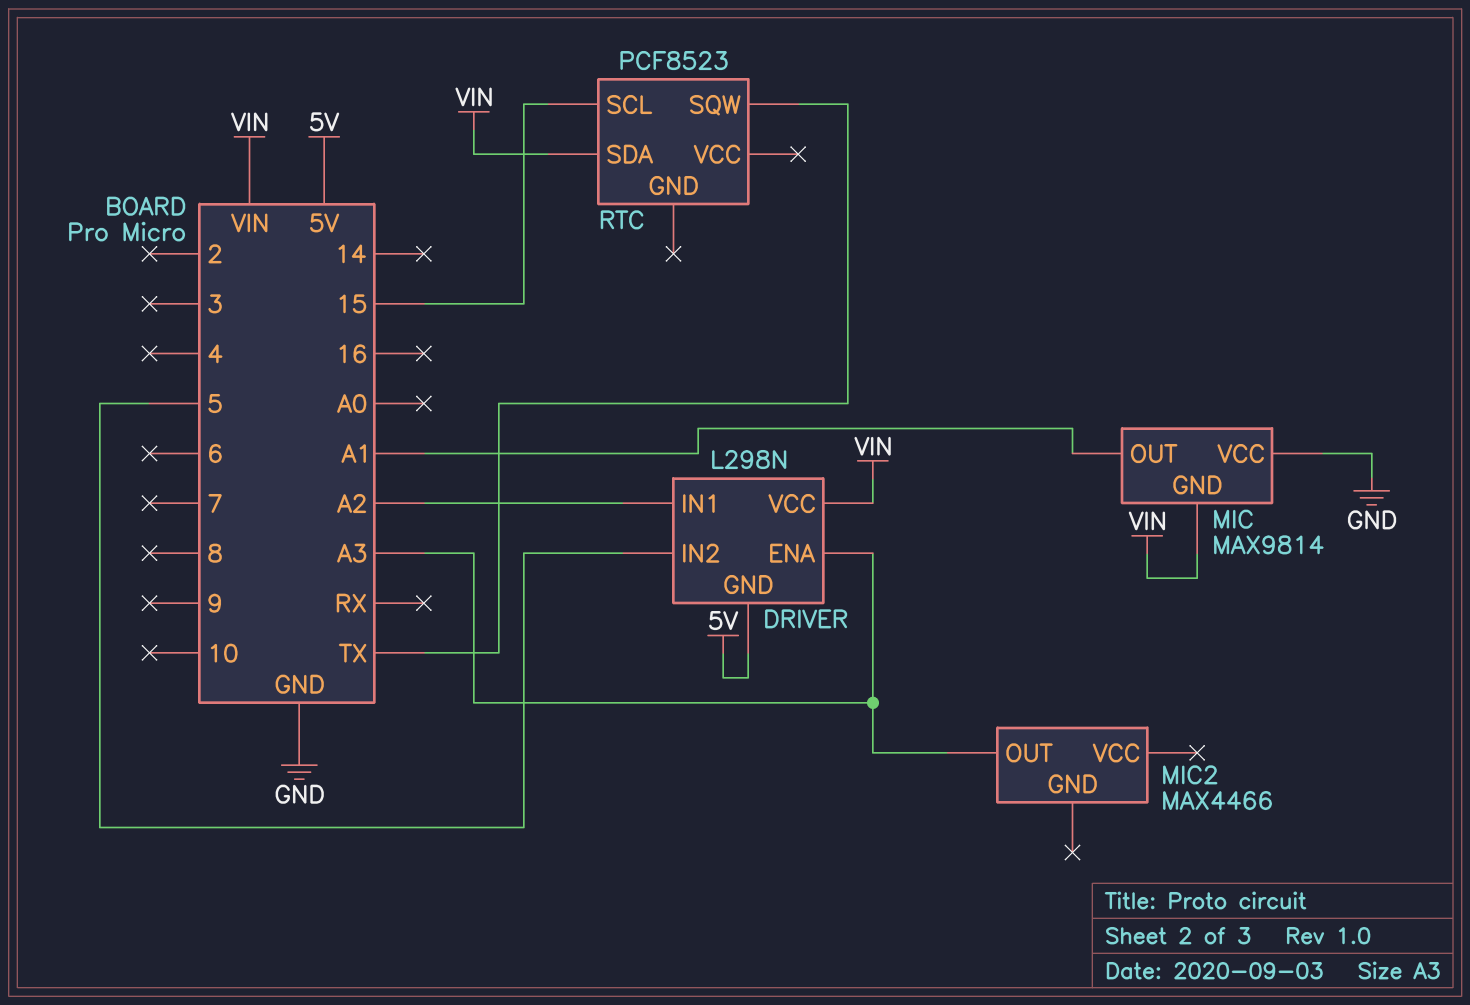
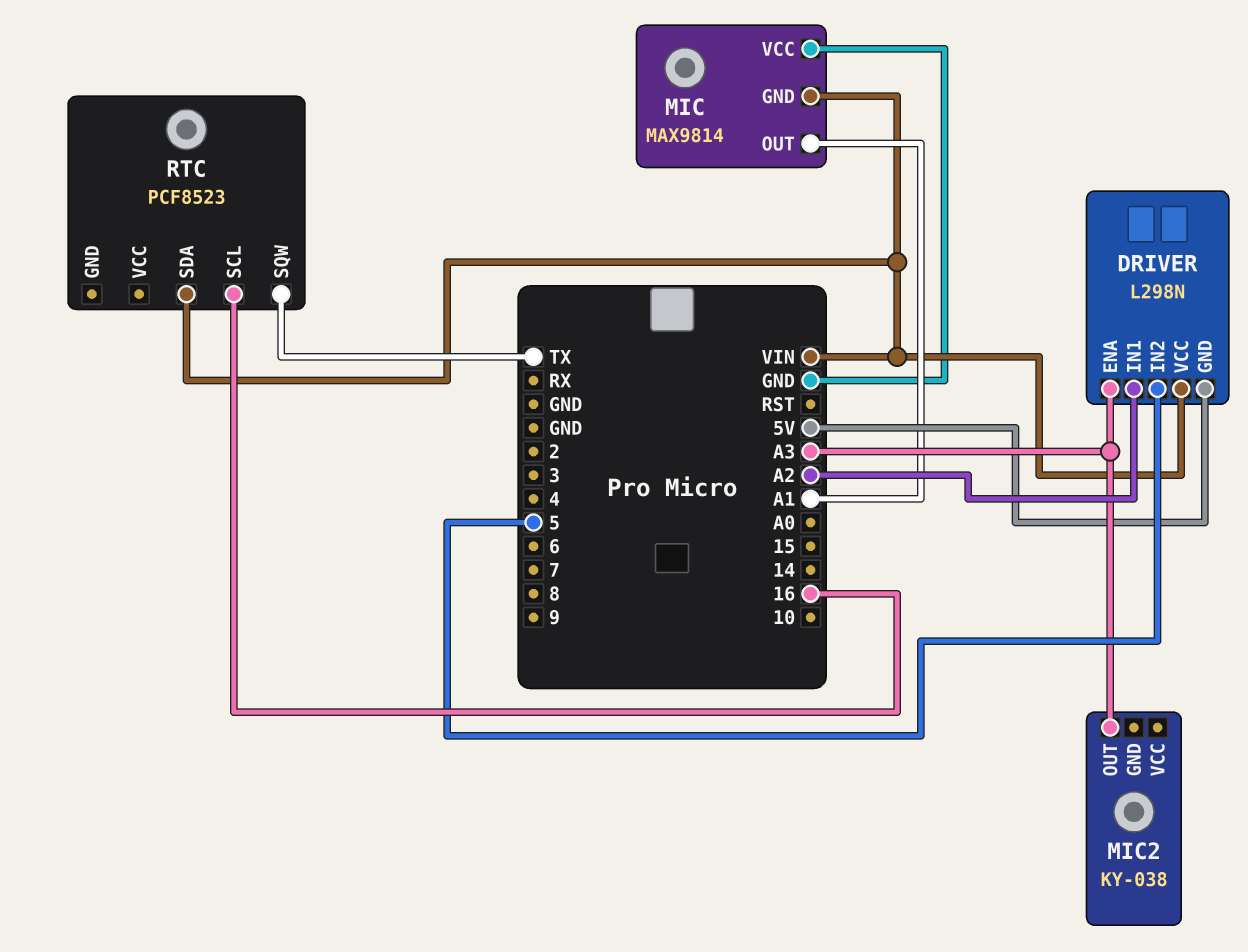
MIC2: MAX4466 -> KY-038
RTC pin SCL: 15 -> 16

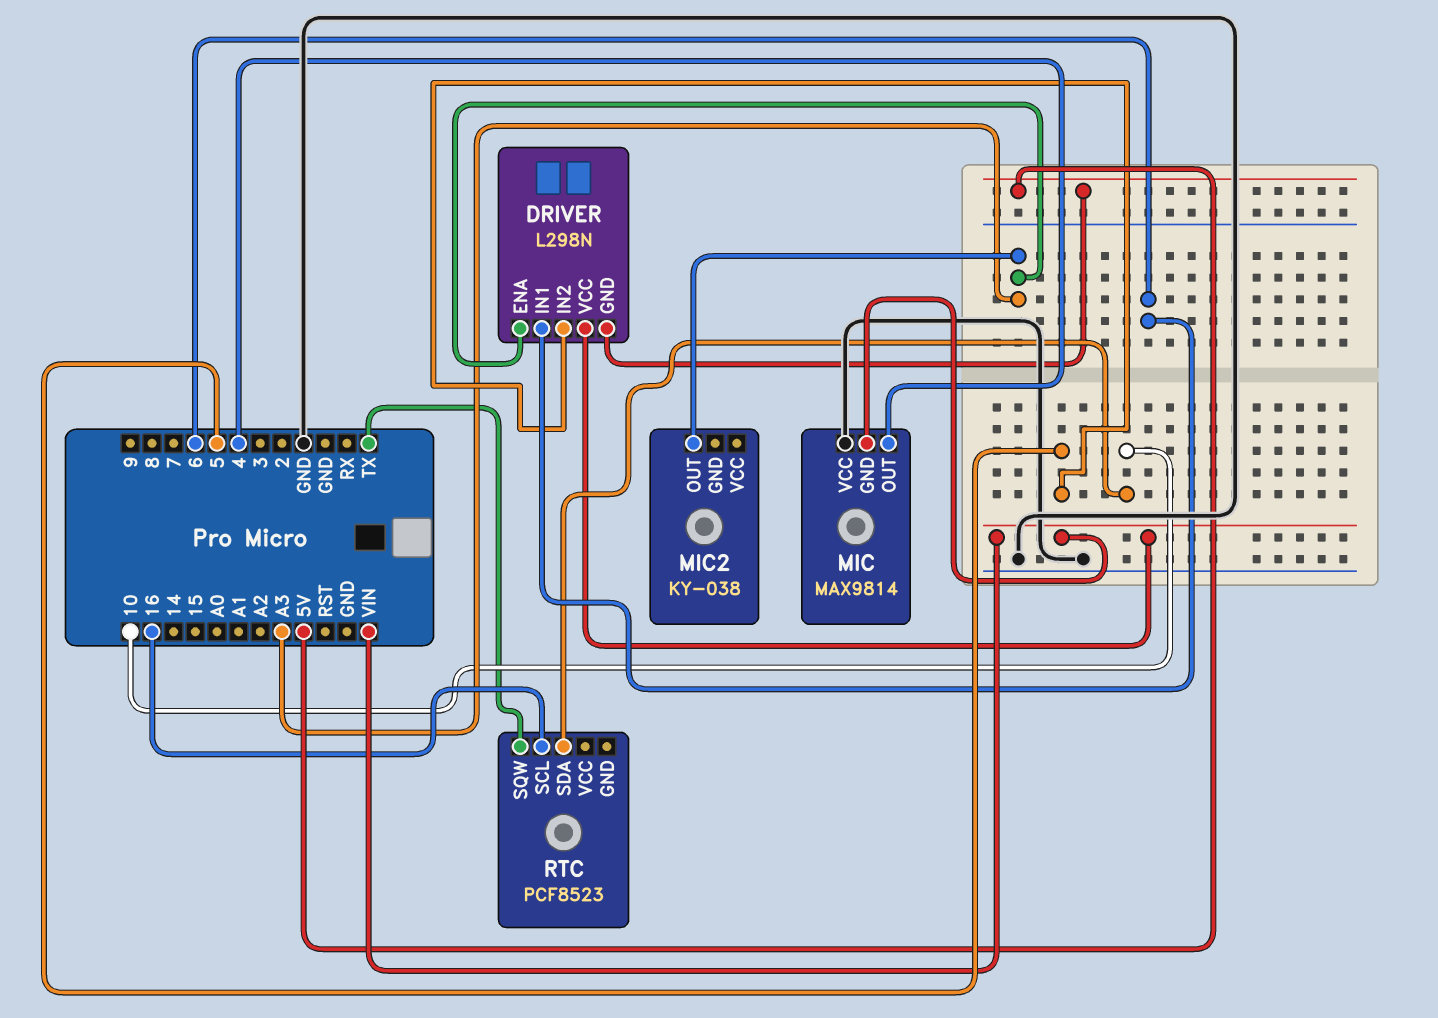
DRIVER pin IN1: A2 -> 6
MIC pin OUT: A1 -> 4
RTC pin SDA: VIN -> 10

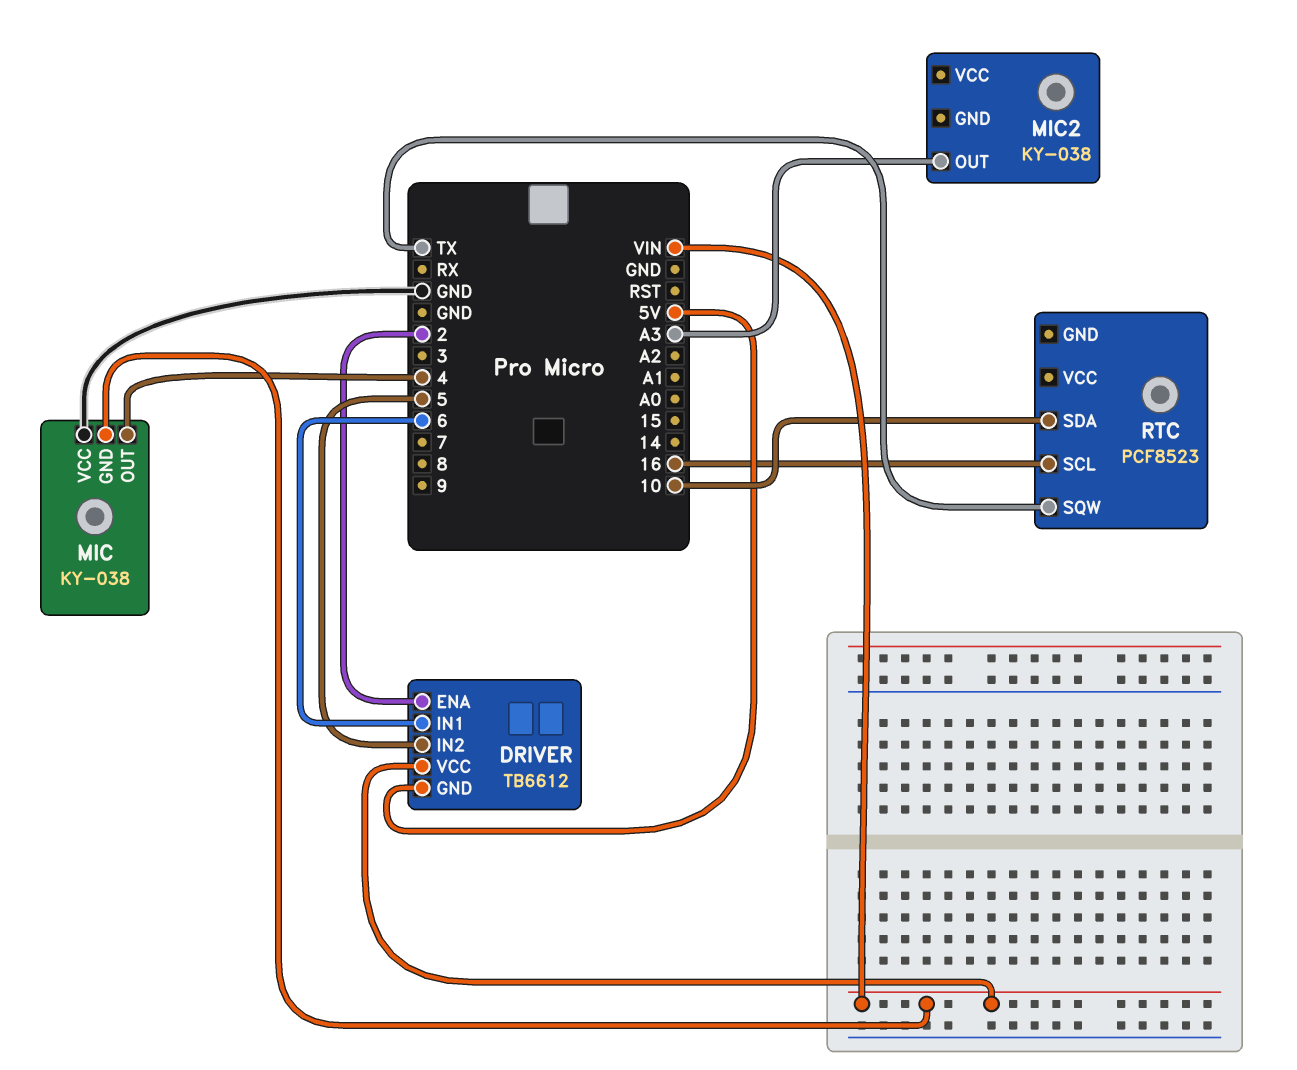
DRIVER: L298N -> TB6612
DRIVER pin ENA: A3 -> 2
MIC: MAX9814 -> KY-038

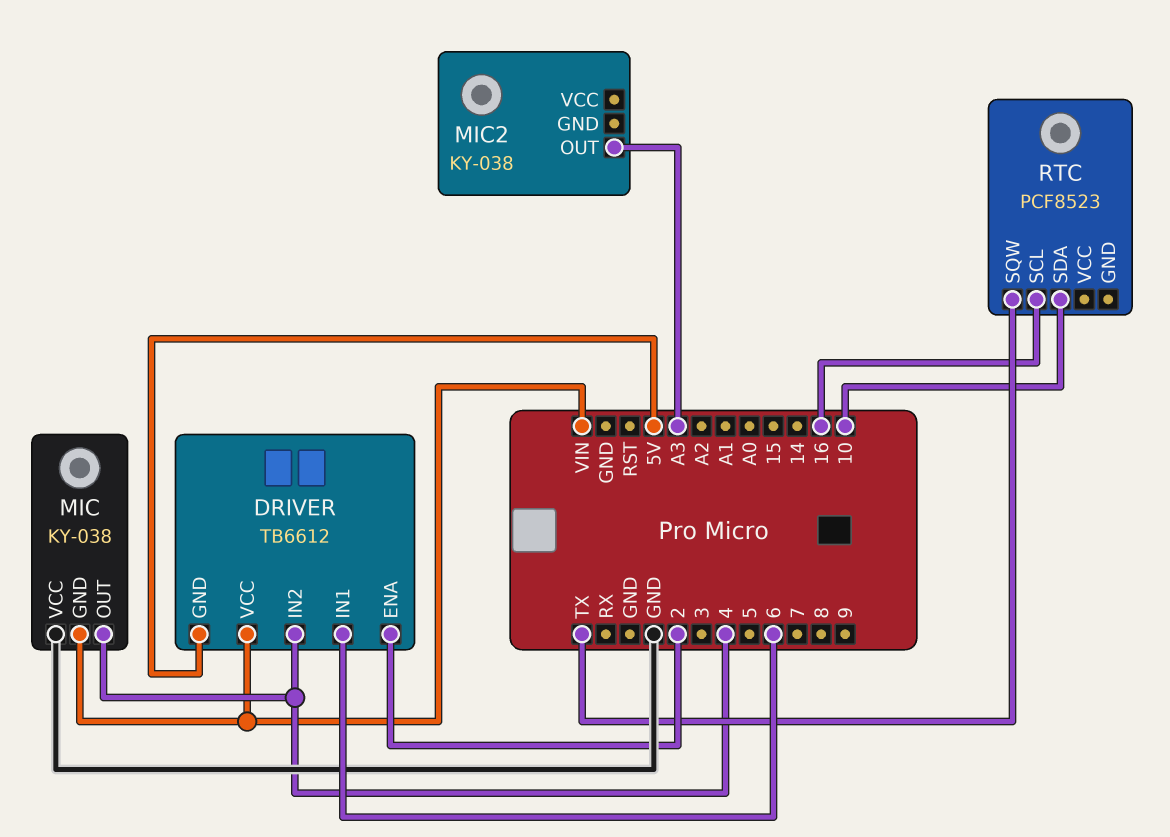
DRIVER pin IN2: 5 -> 4

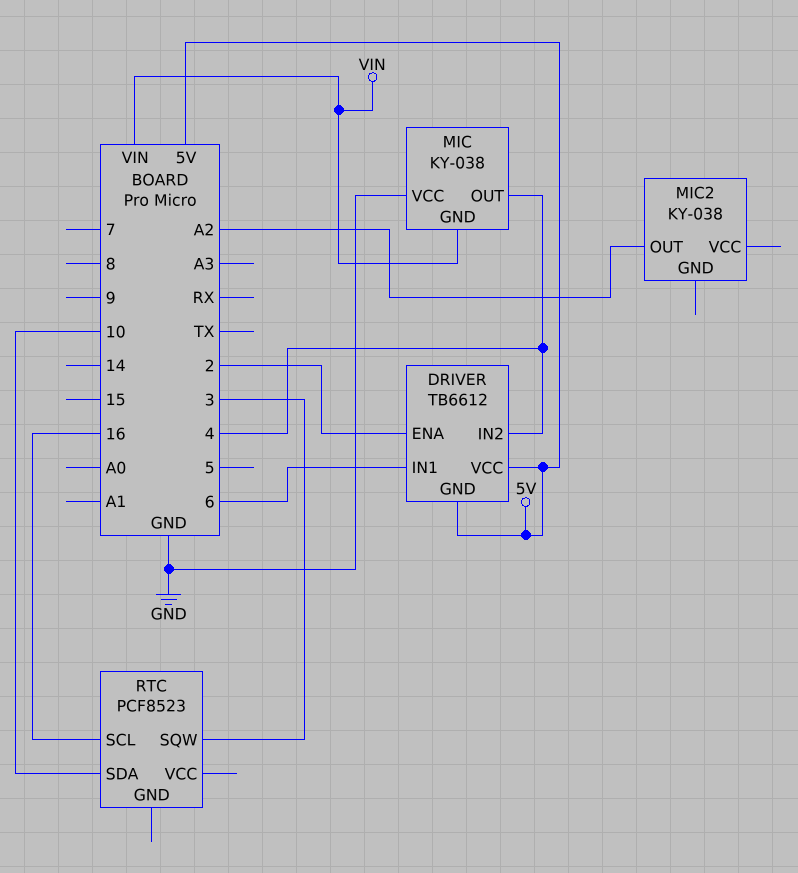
DRIVER pin VCC: VIN -> 5V
MIC2 pin OUT: A3 -> A2
RTC pin SQW: TX -> 3

